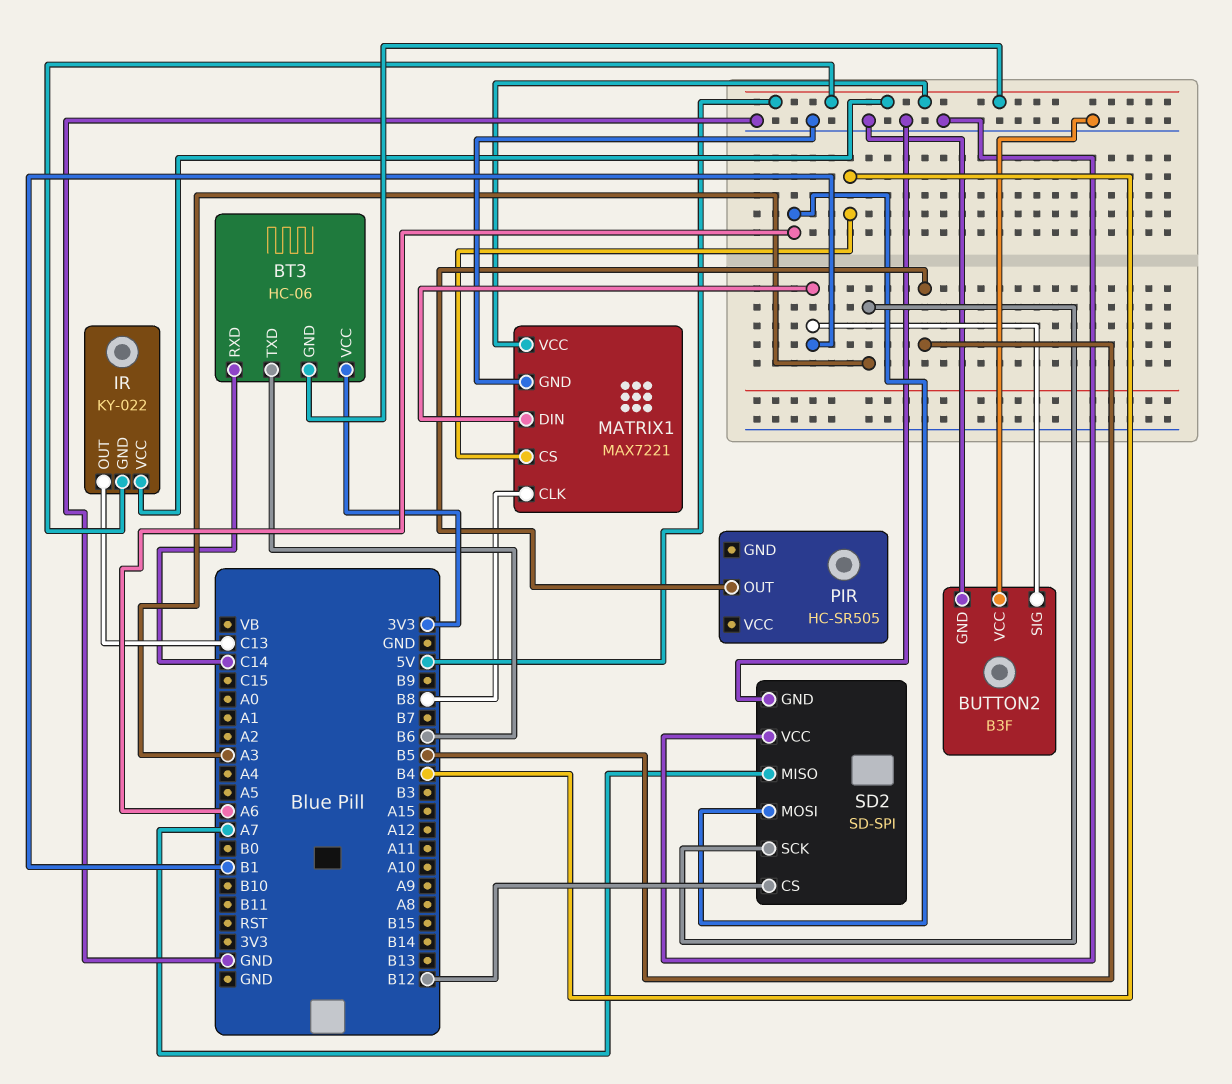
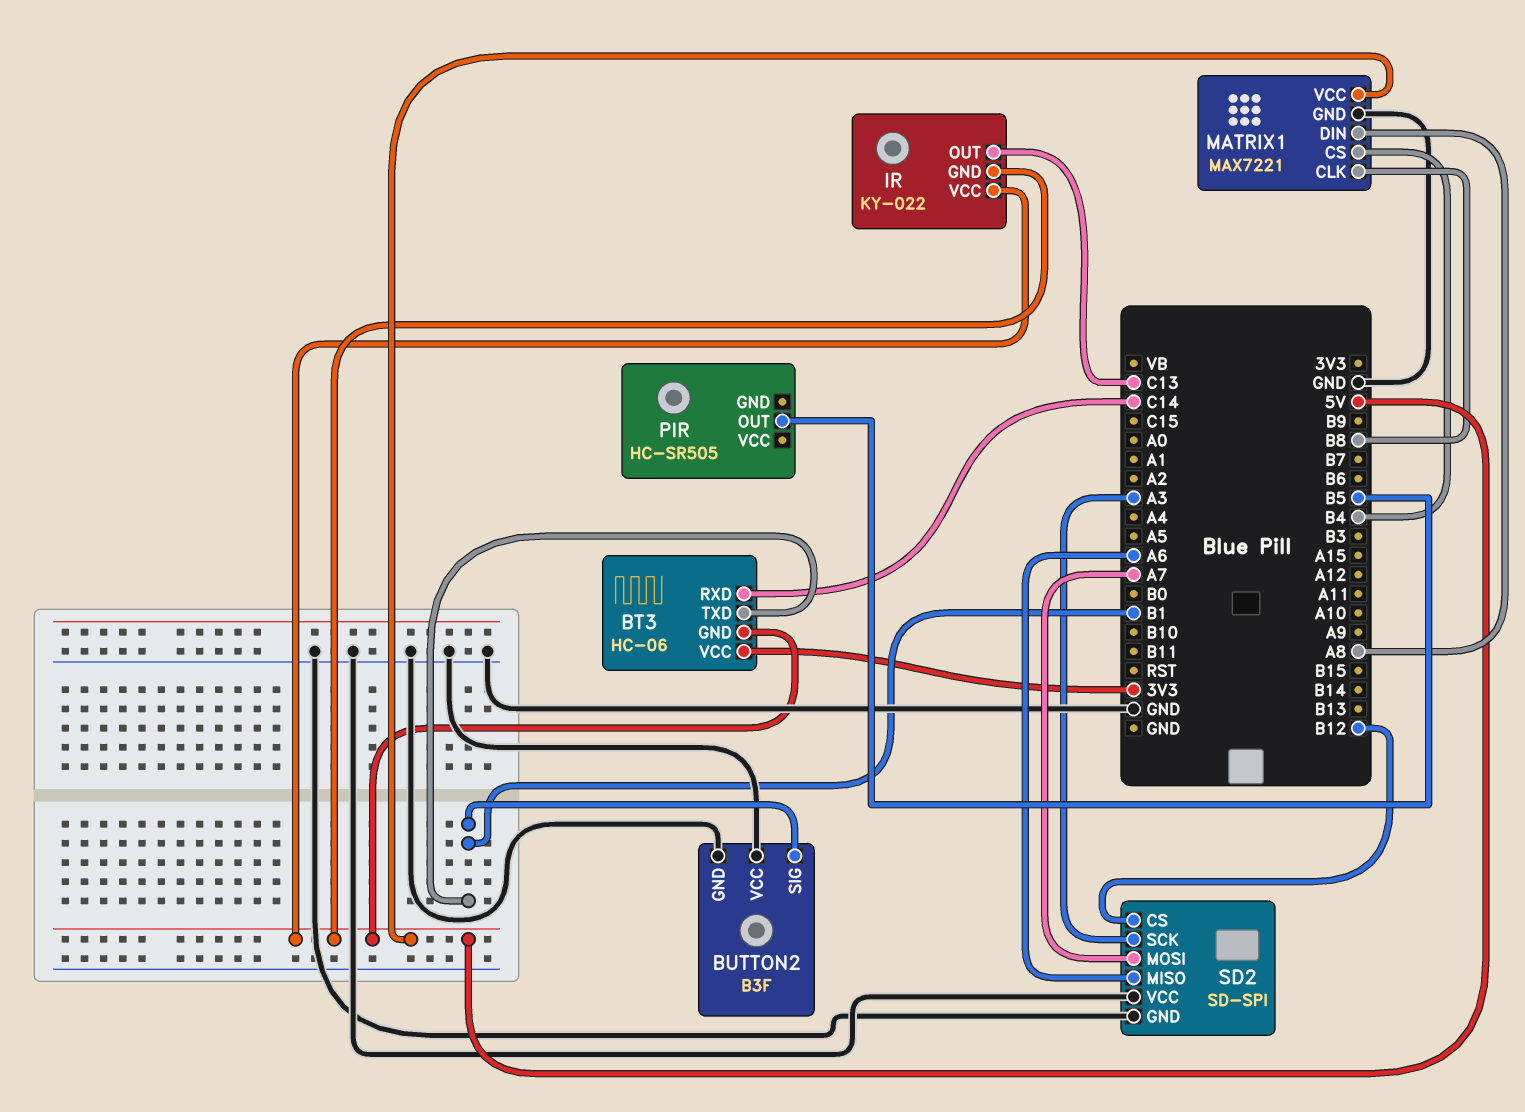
BT3 pin TXD: B6 -> B1
MATRIX1 pin DIN: B1 -> A8
SD2 pin MISO: A7 -> A6
SD2 pin MOSI: A6 -> A7

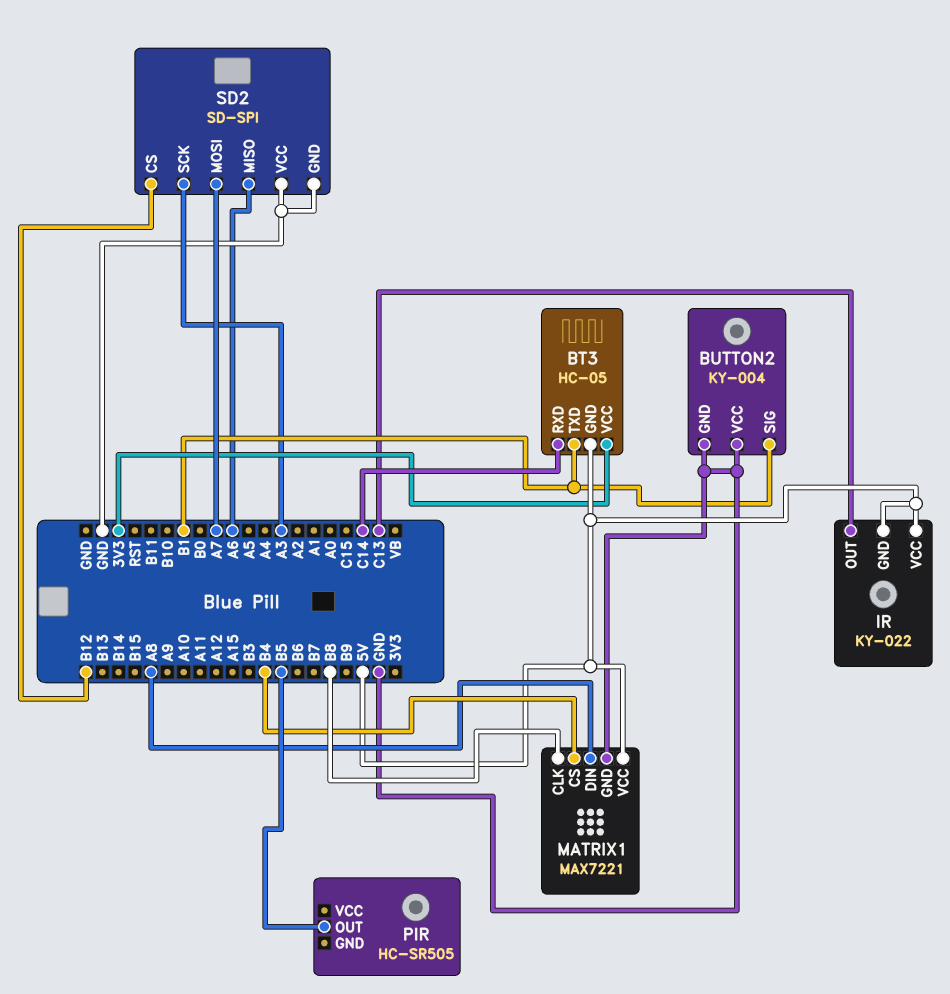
BT3: HC-06 -> HC-05
BUTTON2: B3F -> KY-004

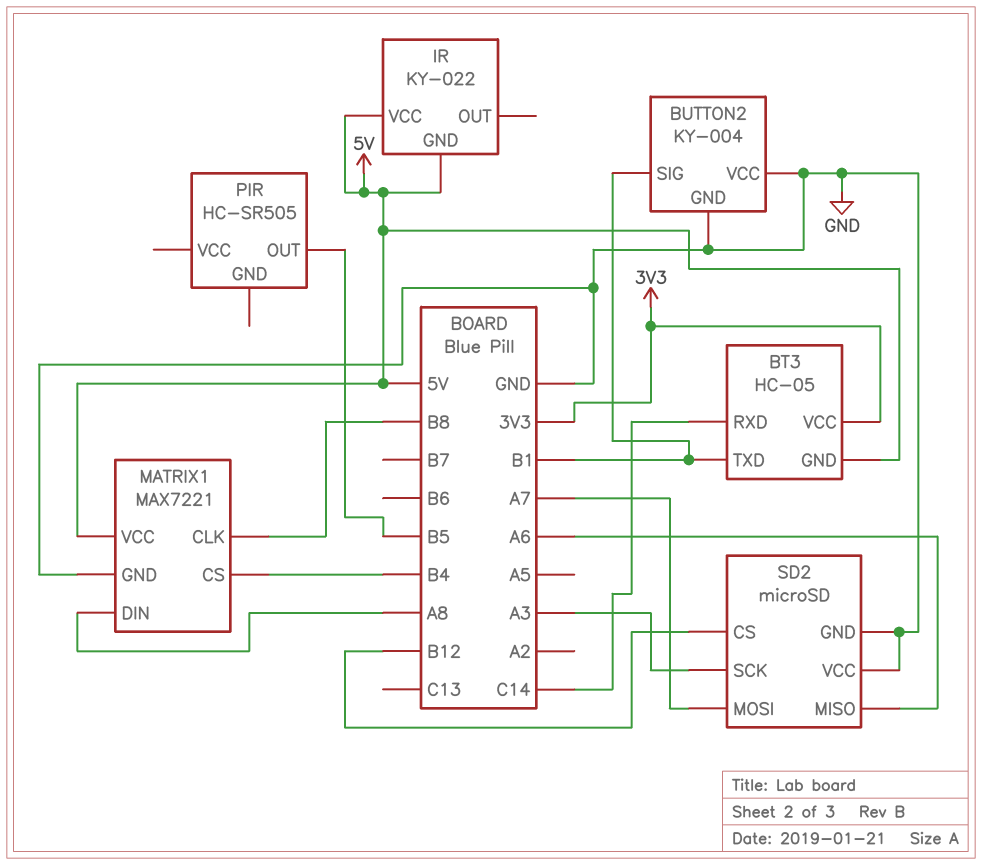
IR pin OUT: C13 -> none
SD2: SD-SPI -> microSD

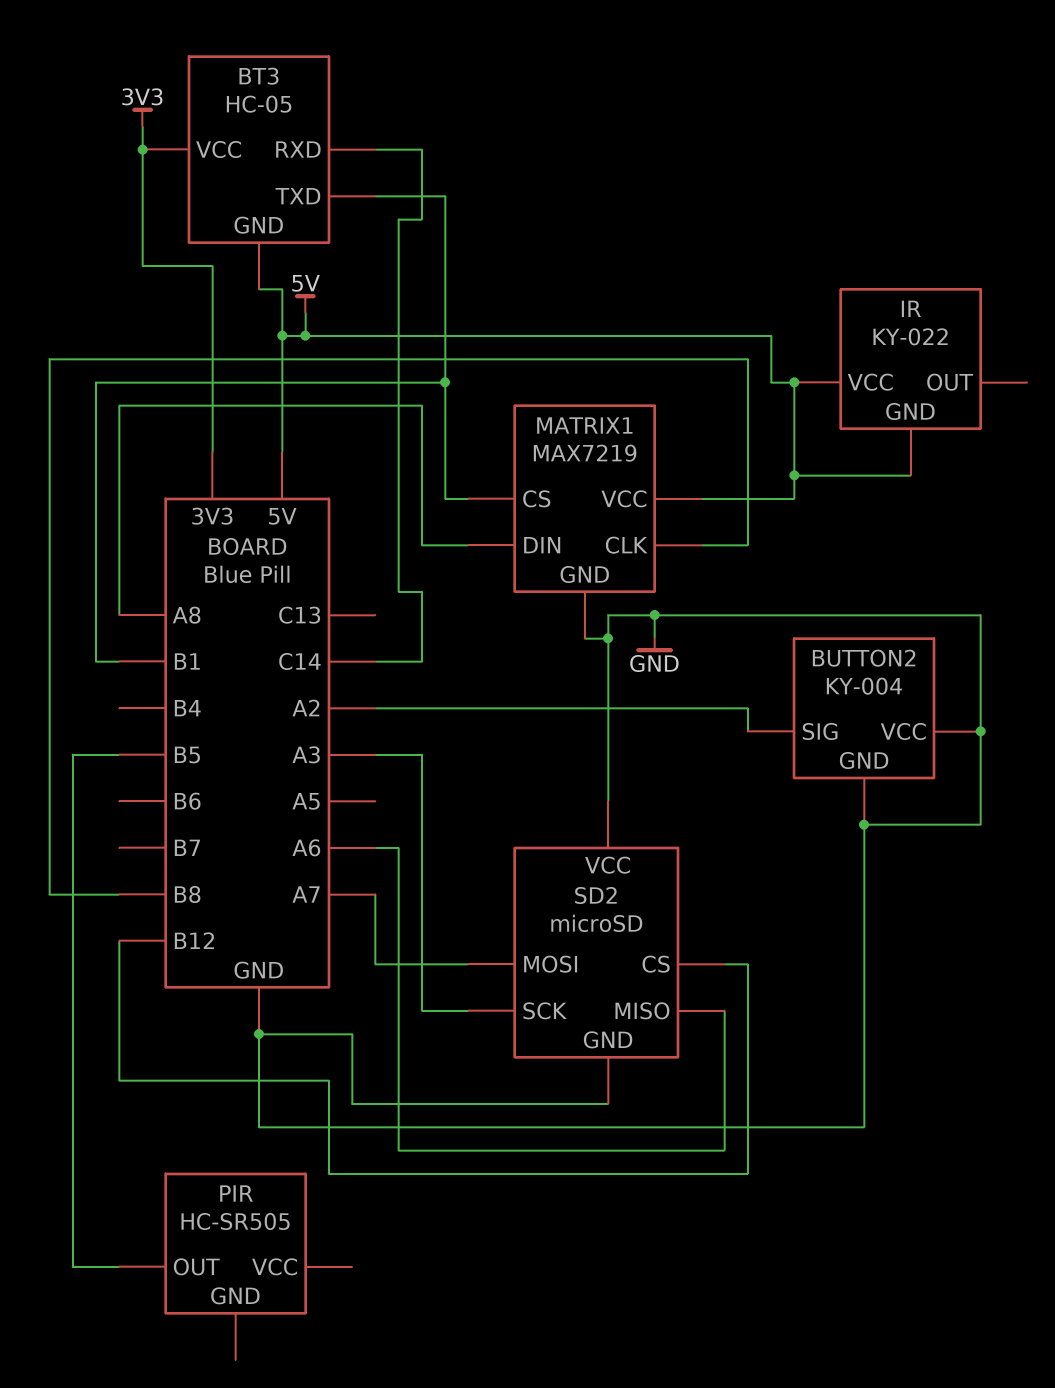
BUTTON2 pin SIG: B1 -> A2
MATRIX1: MAX7221 -> MAX7219
MATRIX1 pin CS: B4 -> B1

